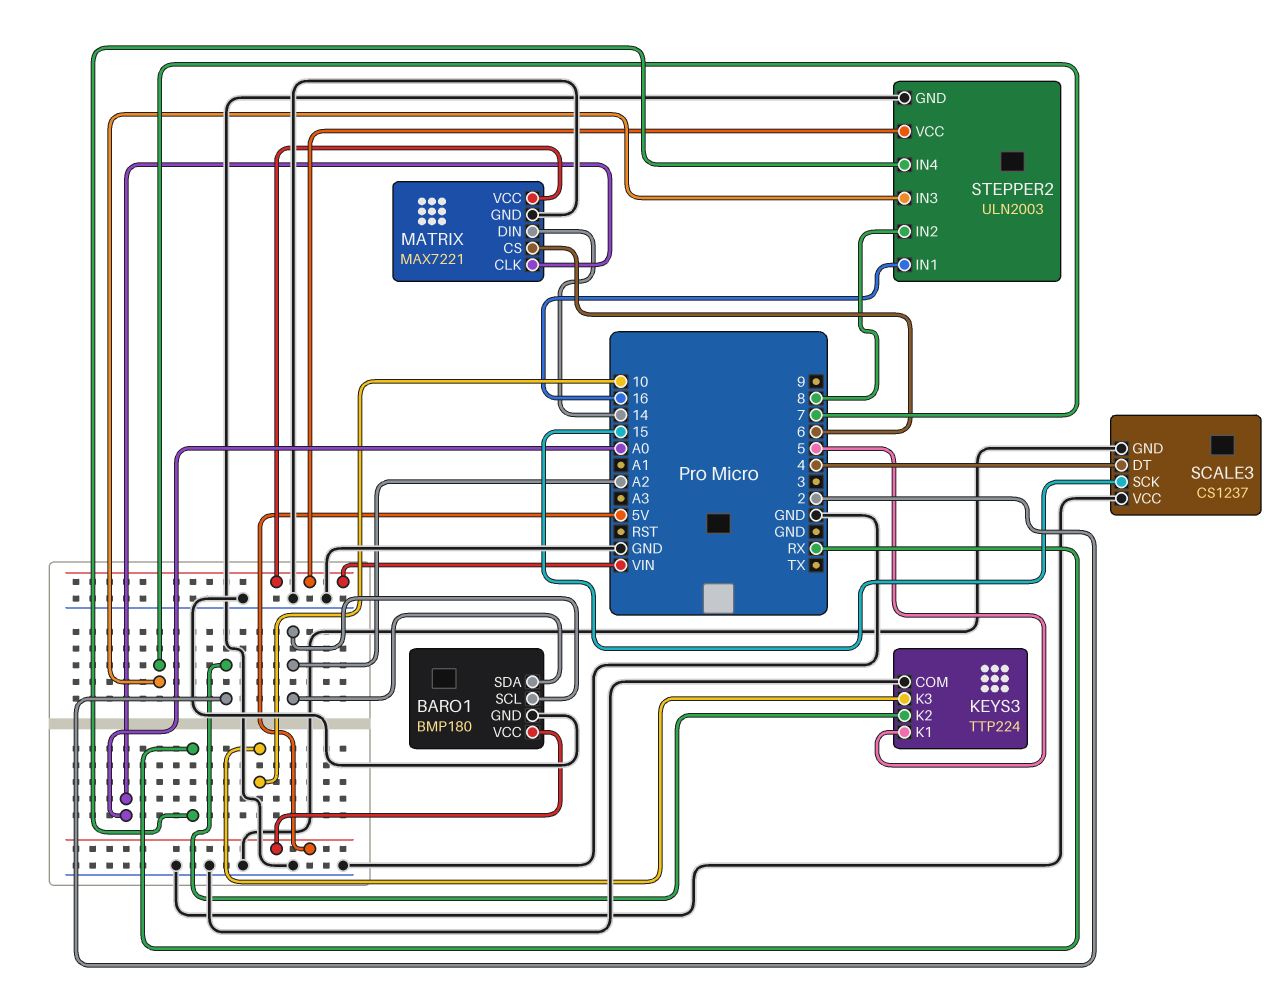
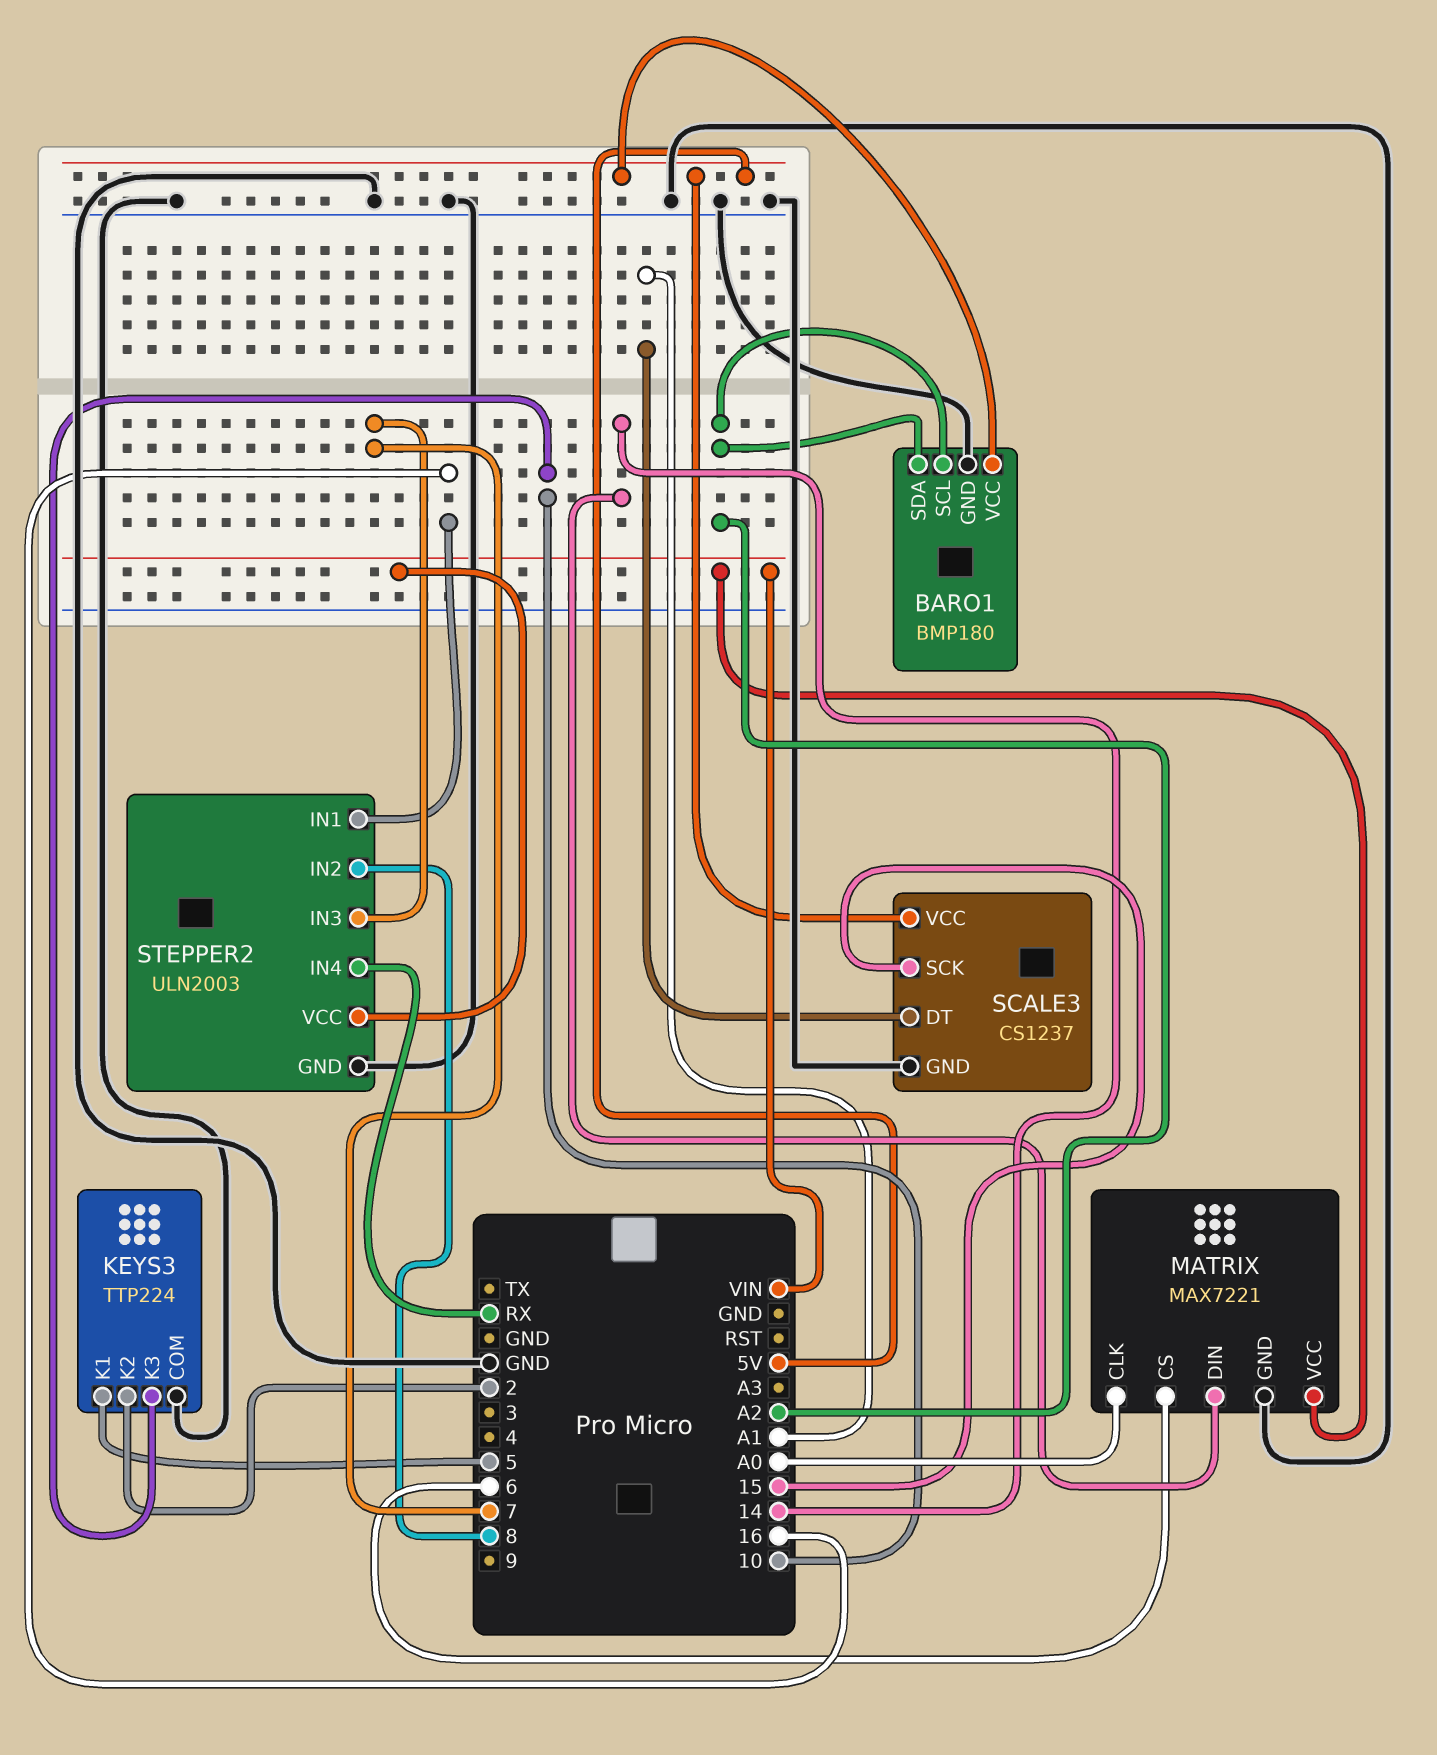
SCALE3 pin DT: 4 -> A1
SCALE3 pin VCC: GND -> 5V

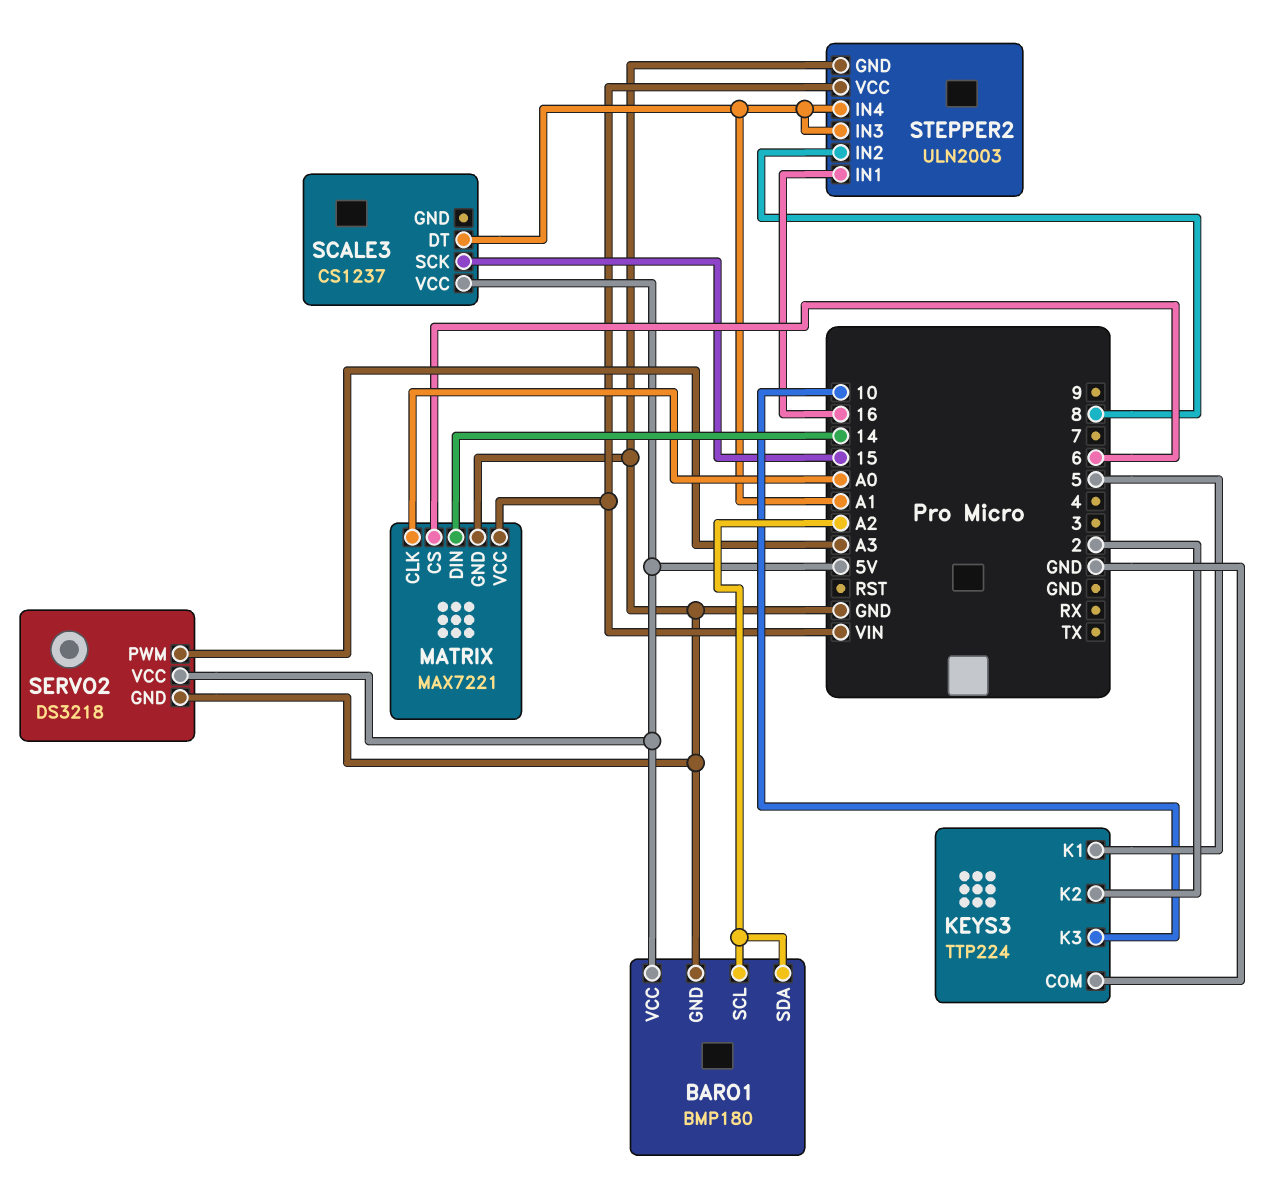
SCALE3 pin GND: GND -> none
SERVO2: none -> DS3218
SERVO2 pin GND: none -> GND
SERVO2 pin PWM: none -> A3
SERVO2 pin VCC: none -> 5V
STEPPER2 pin IN3: 7 -> A1
STEPPER2 pin IN4: RX -> A1

